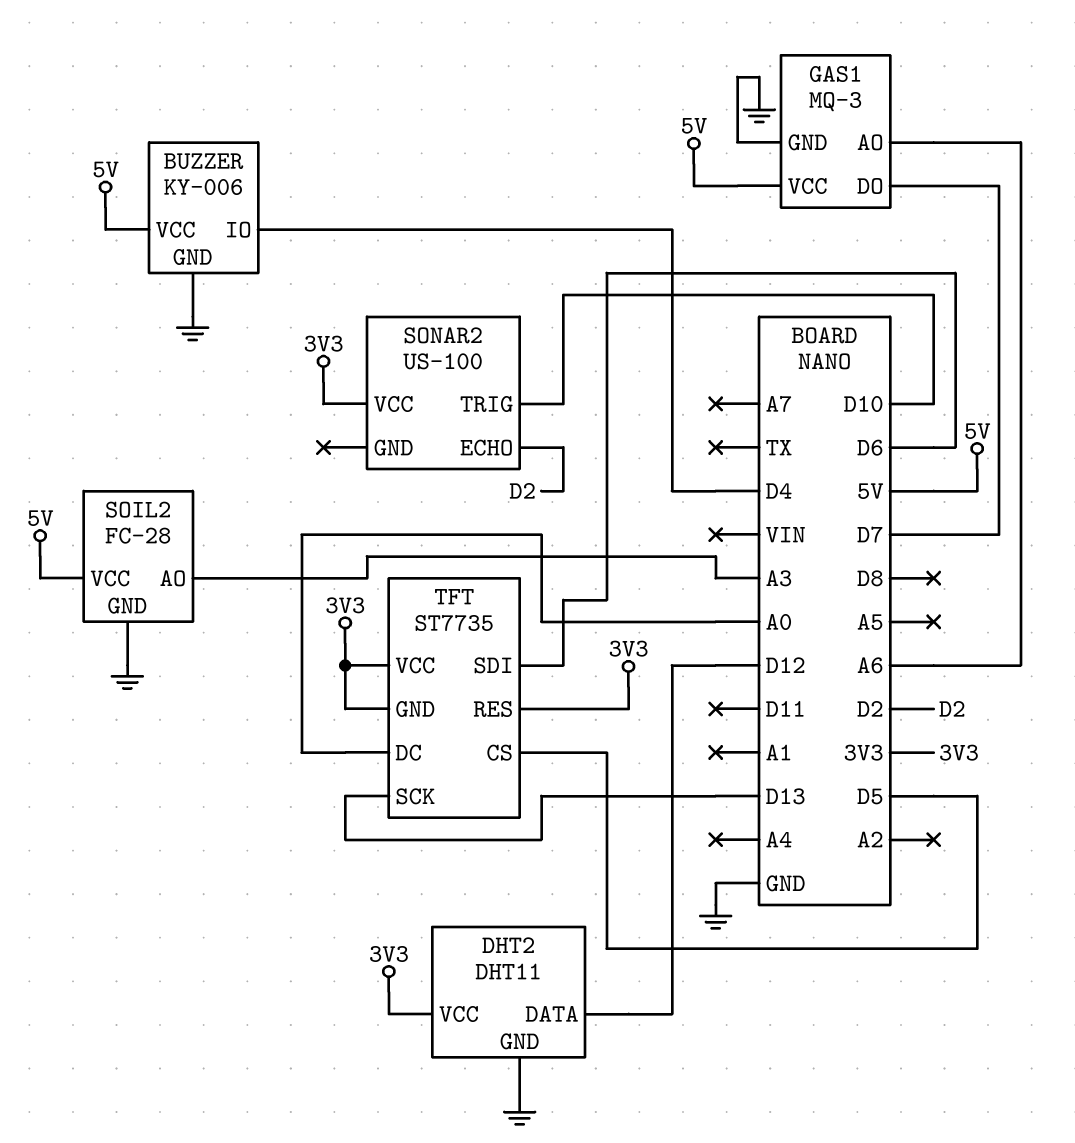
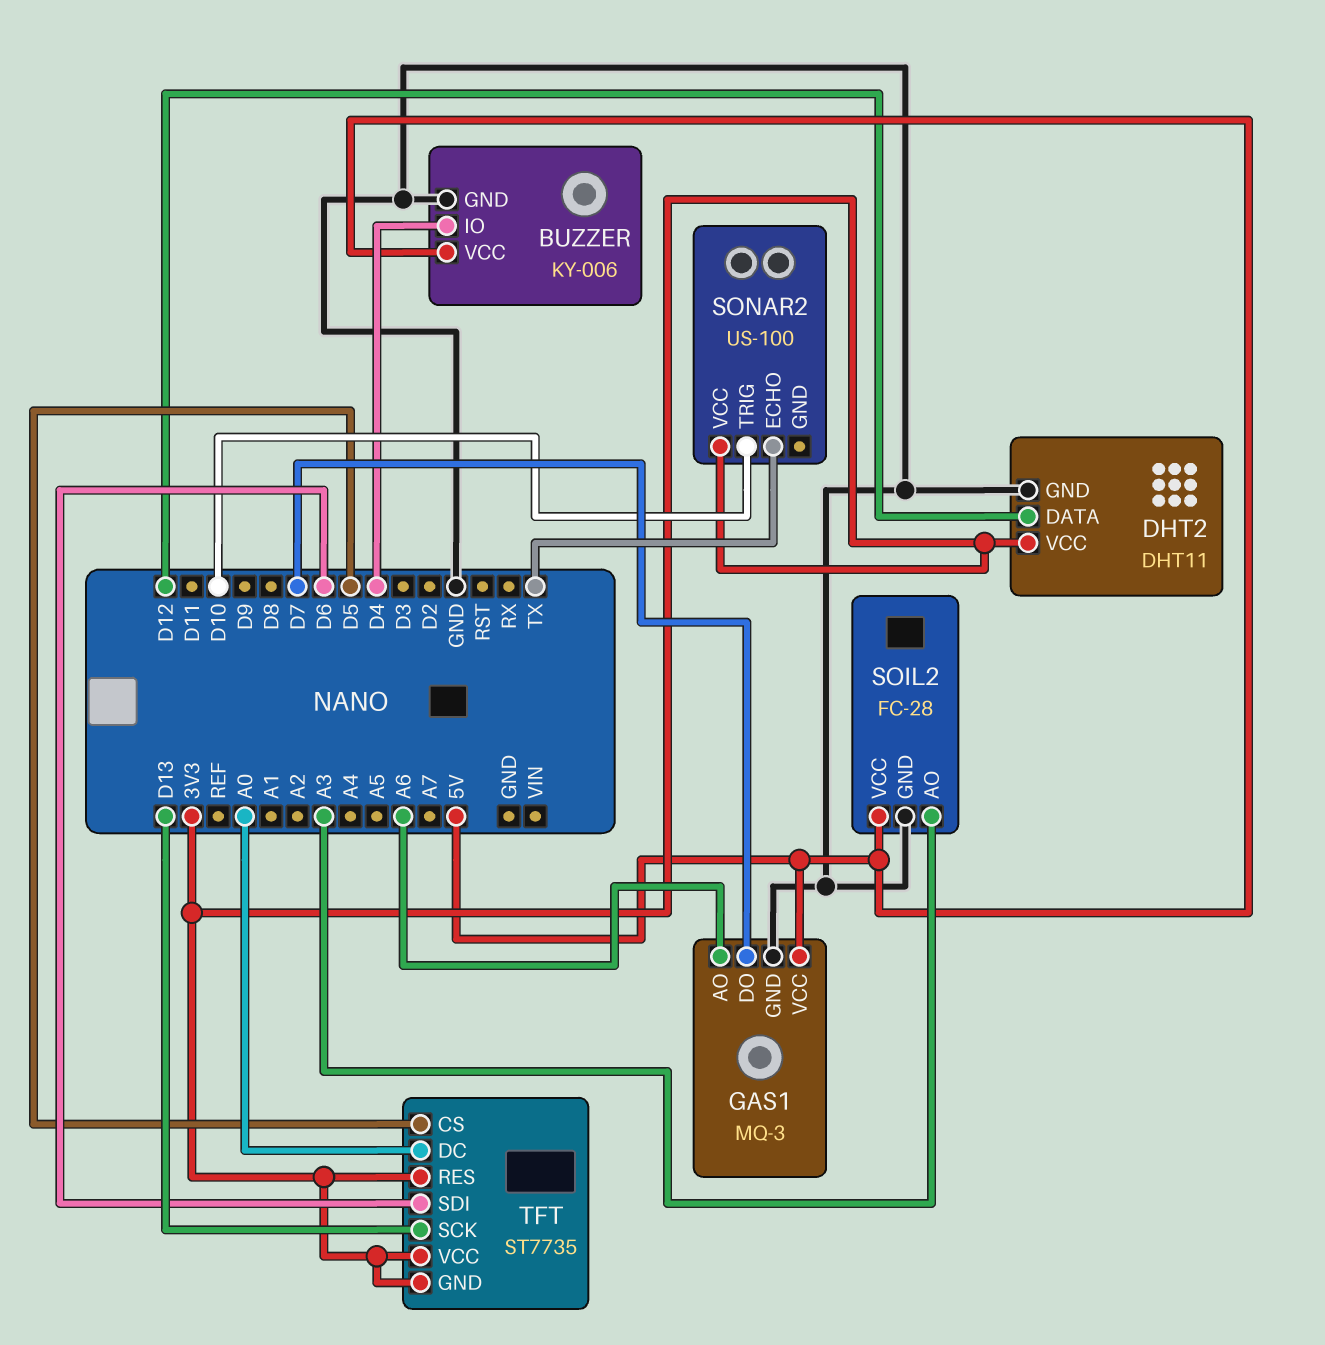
SONAR2 pin ECHO: D2 -> TX

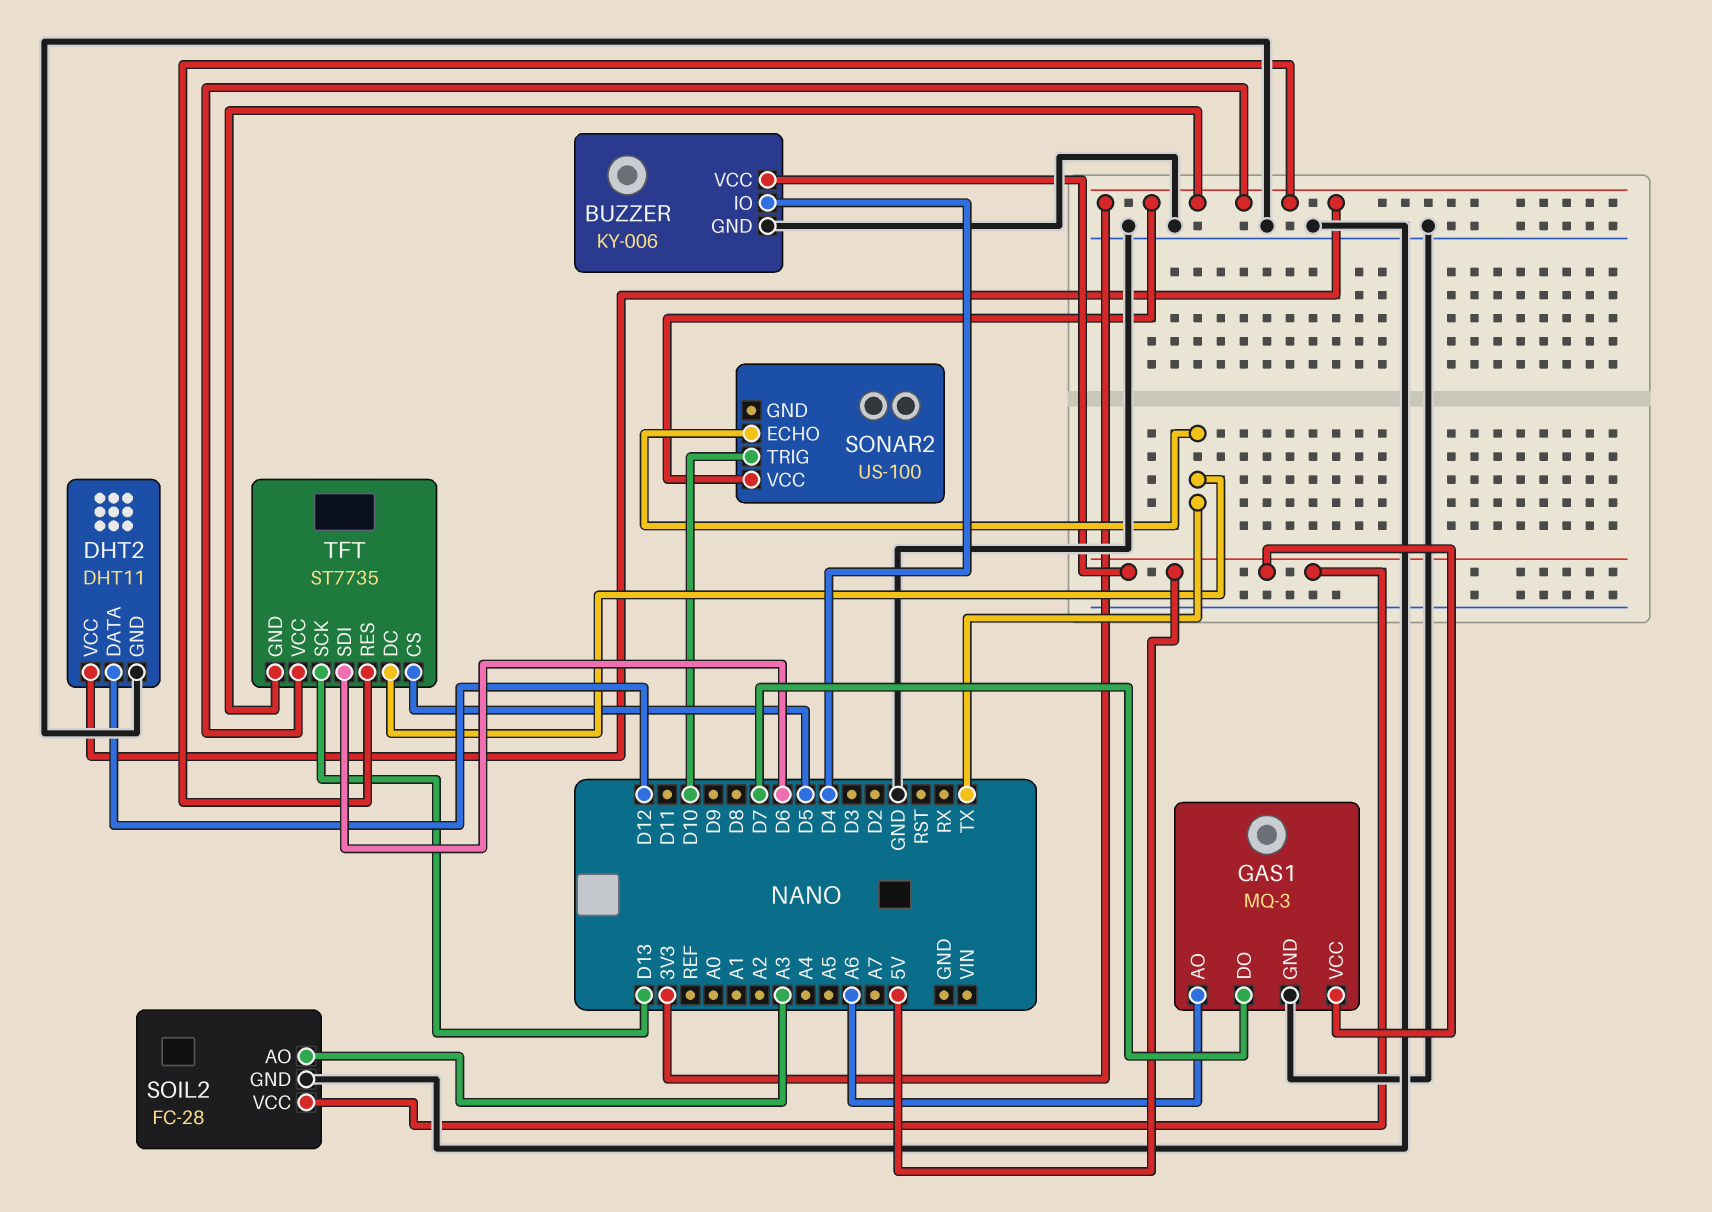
TFT pin DC: A0 -> TX

